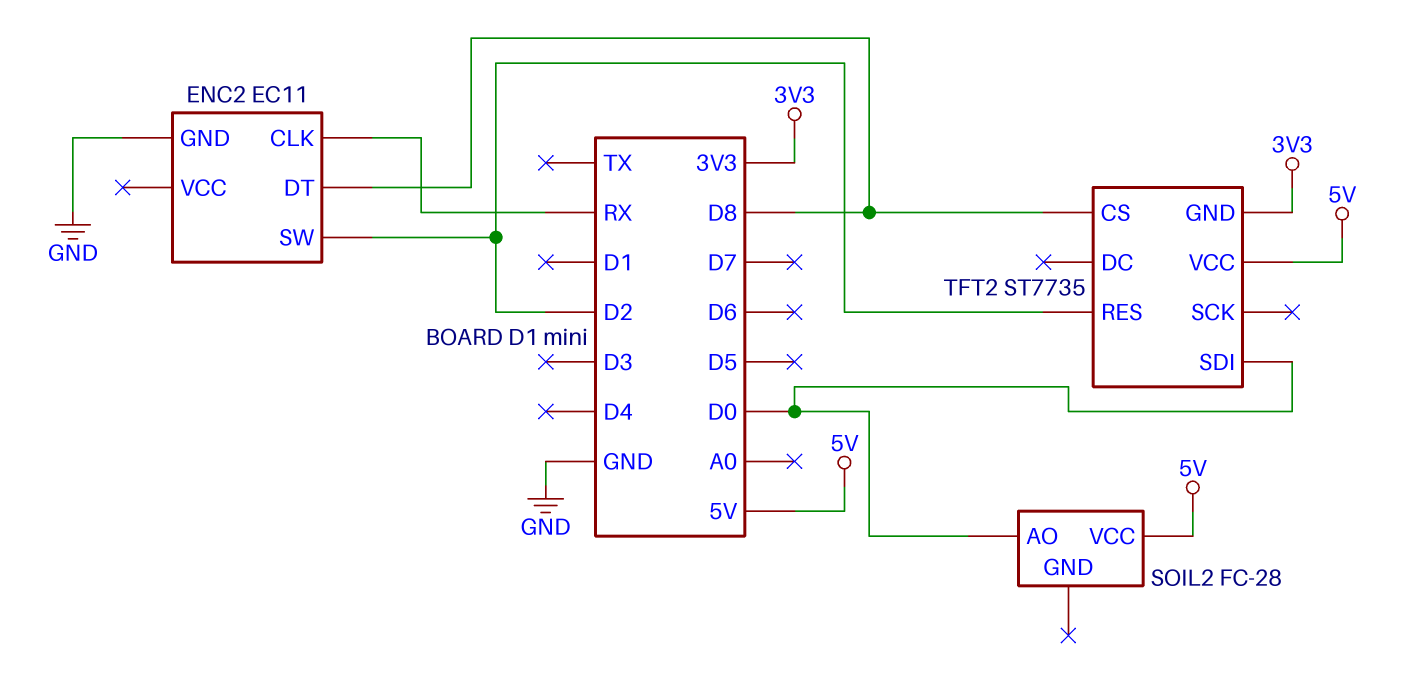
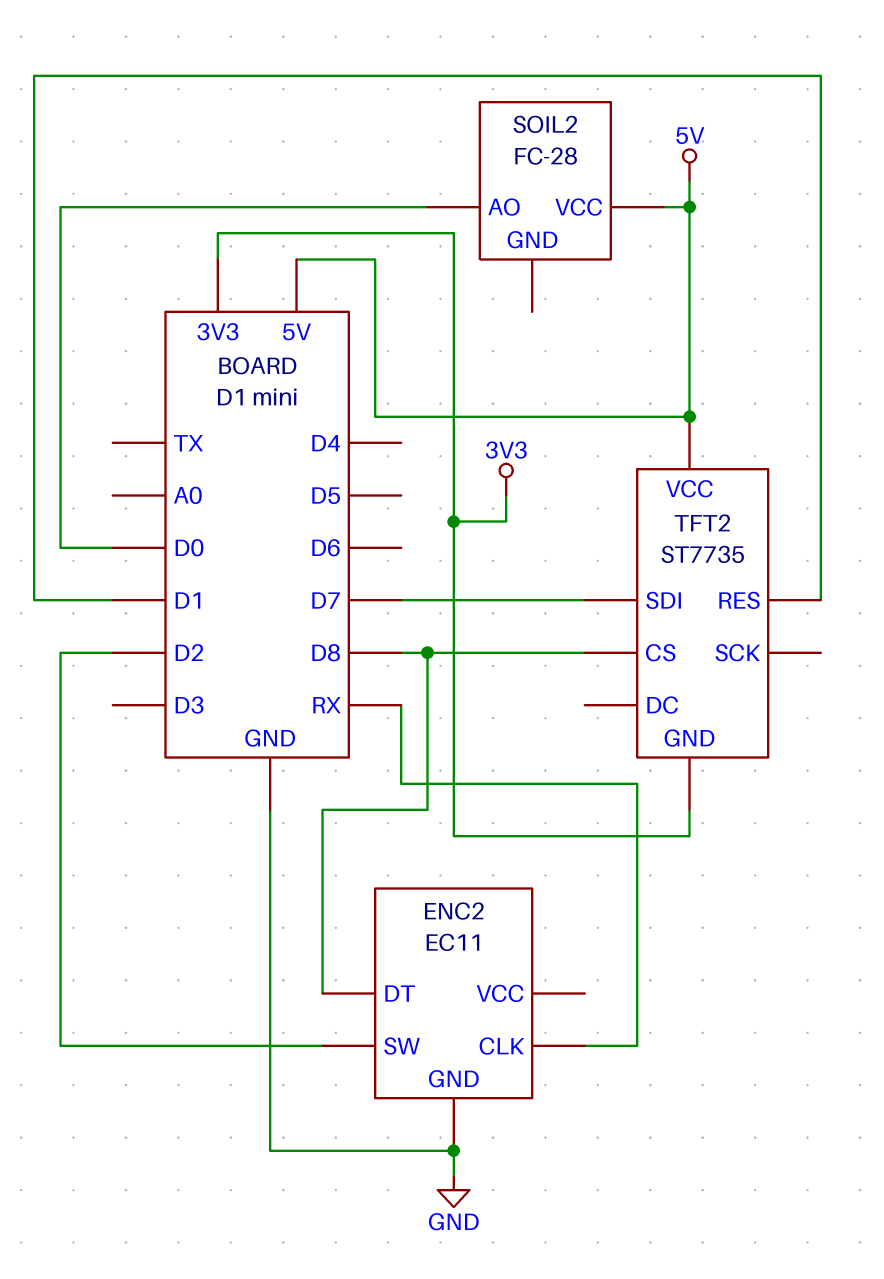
TFT2 pin RES: D2 -> D1
TFT2 pin SDI: D0 -> D7

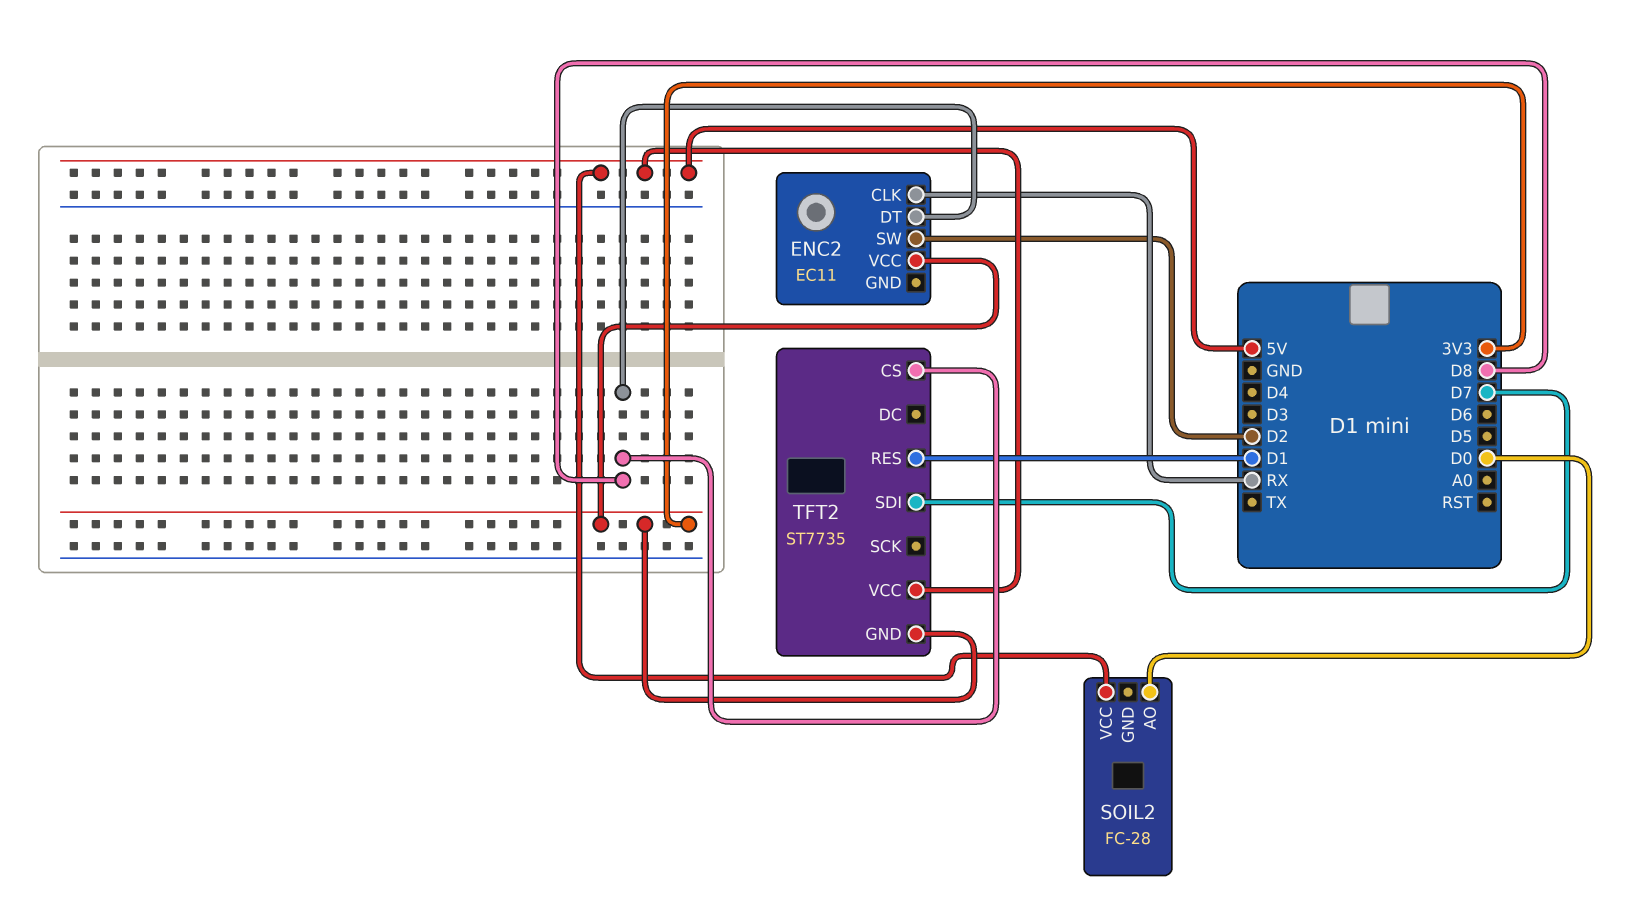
ENC2 pin GND: GND -> none
ENC2 pin VCC: none -> 3V3

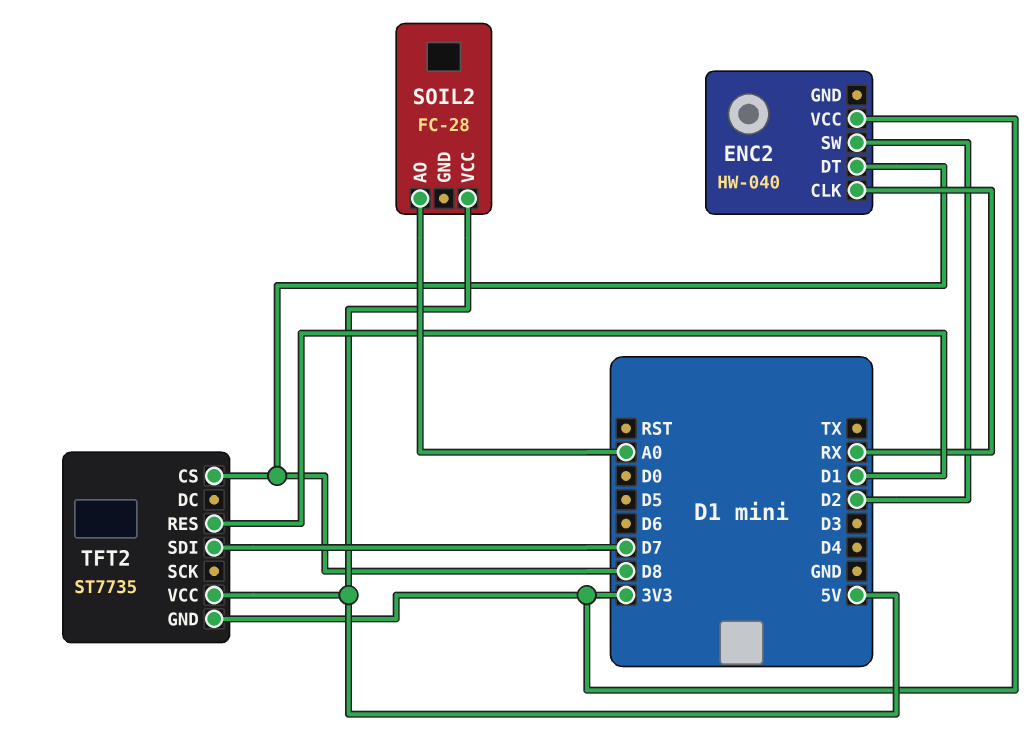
ENC2: EC11 -> HW-040
SOIL2 pin AO: D0 -> A0

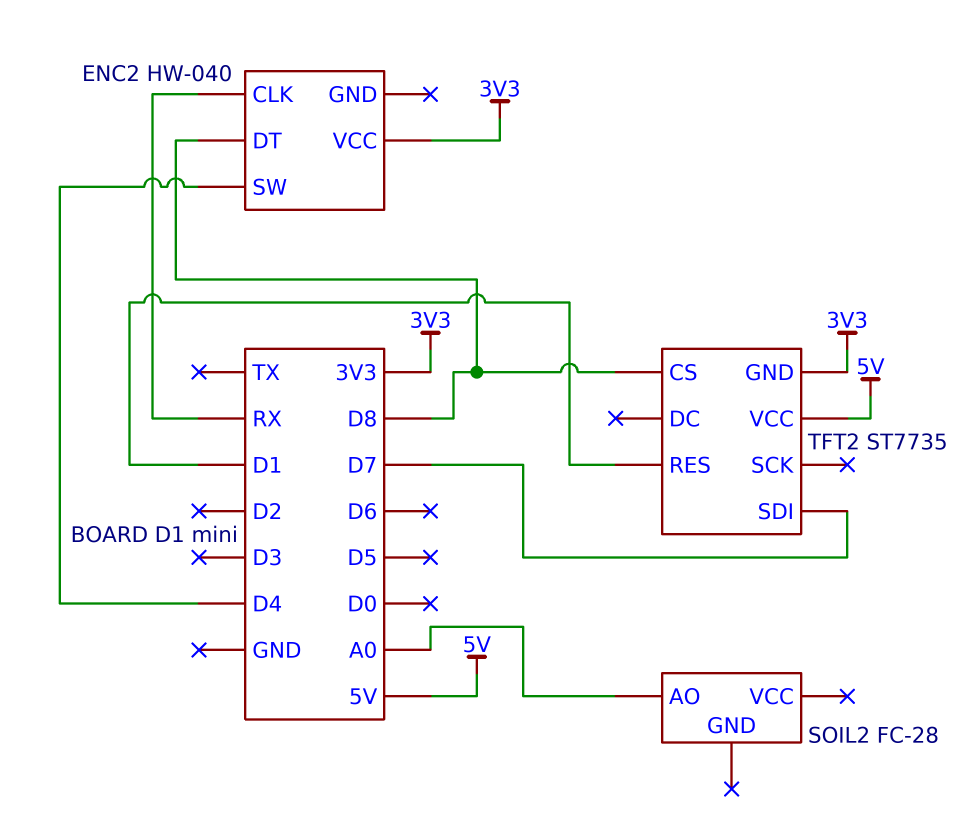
ENC2 pin SW: D2 -> D4
SOIL2 pin VCC: 5V -> none

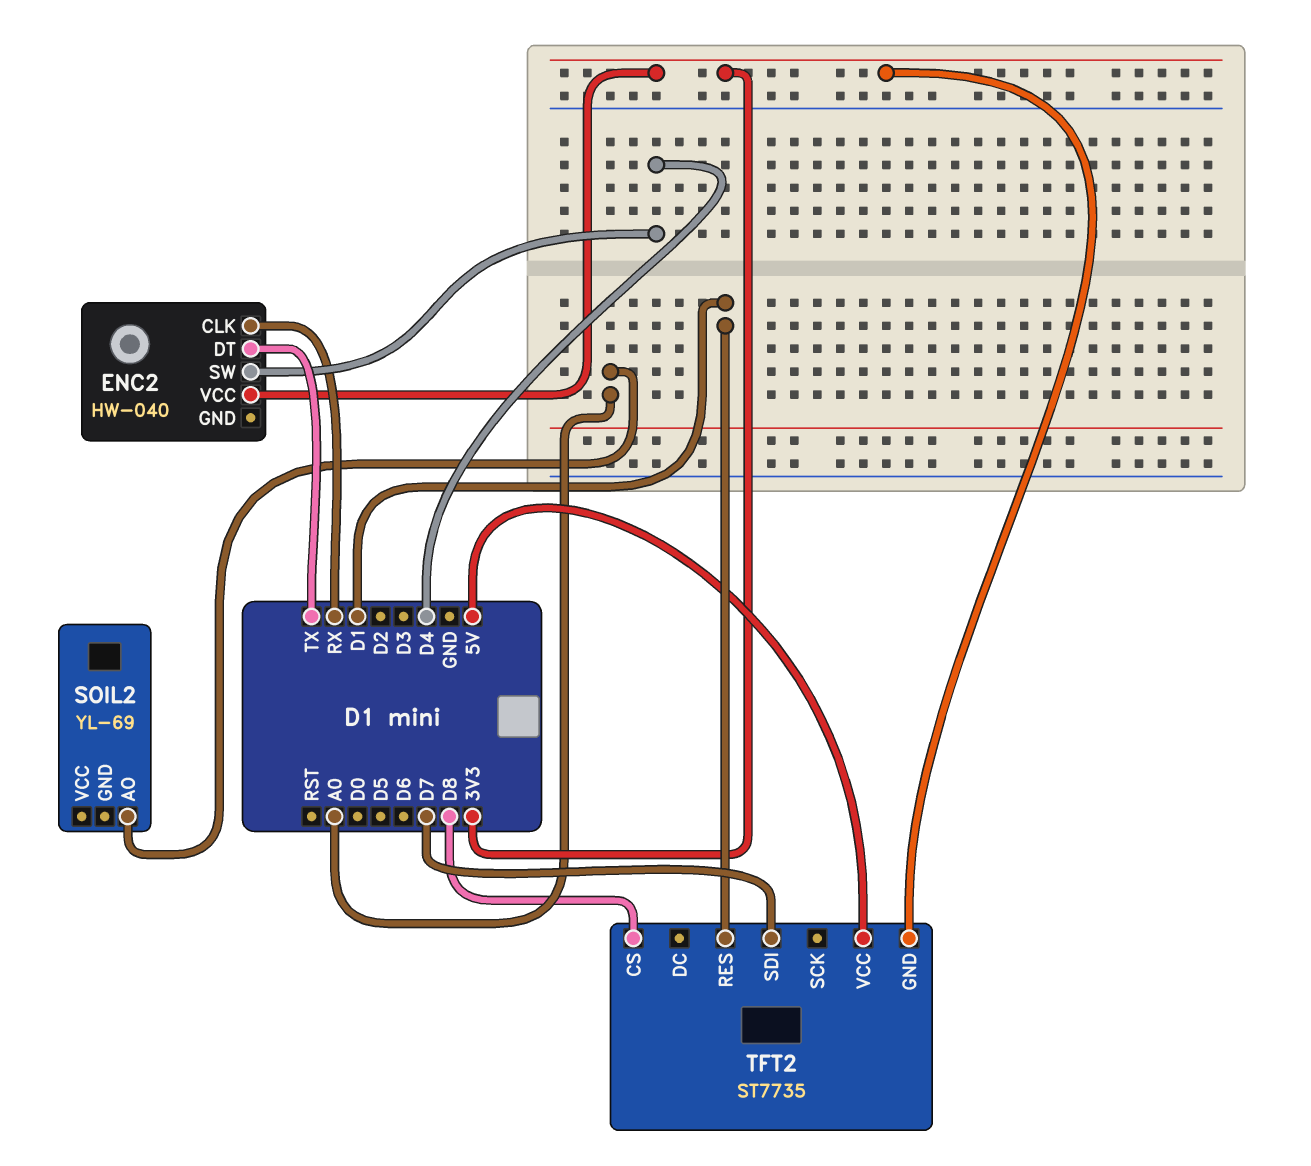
ENC2 pin DT: D8 -> TX
SOIL2: FC-28 -> YL-69

